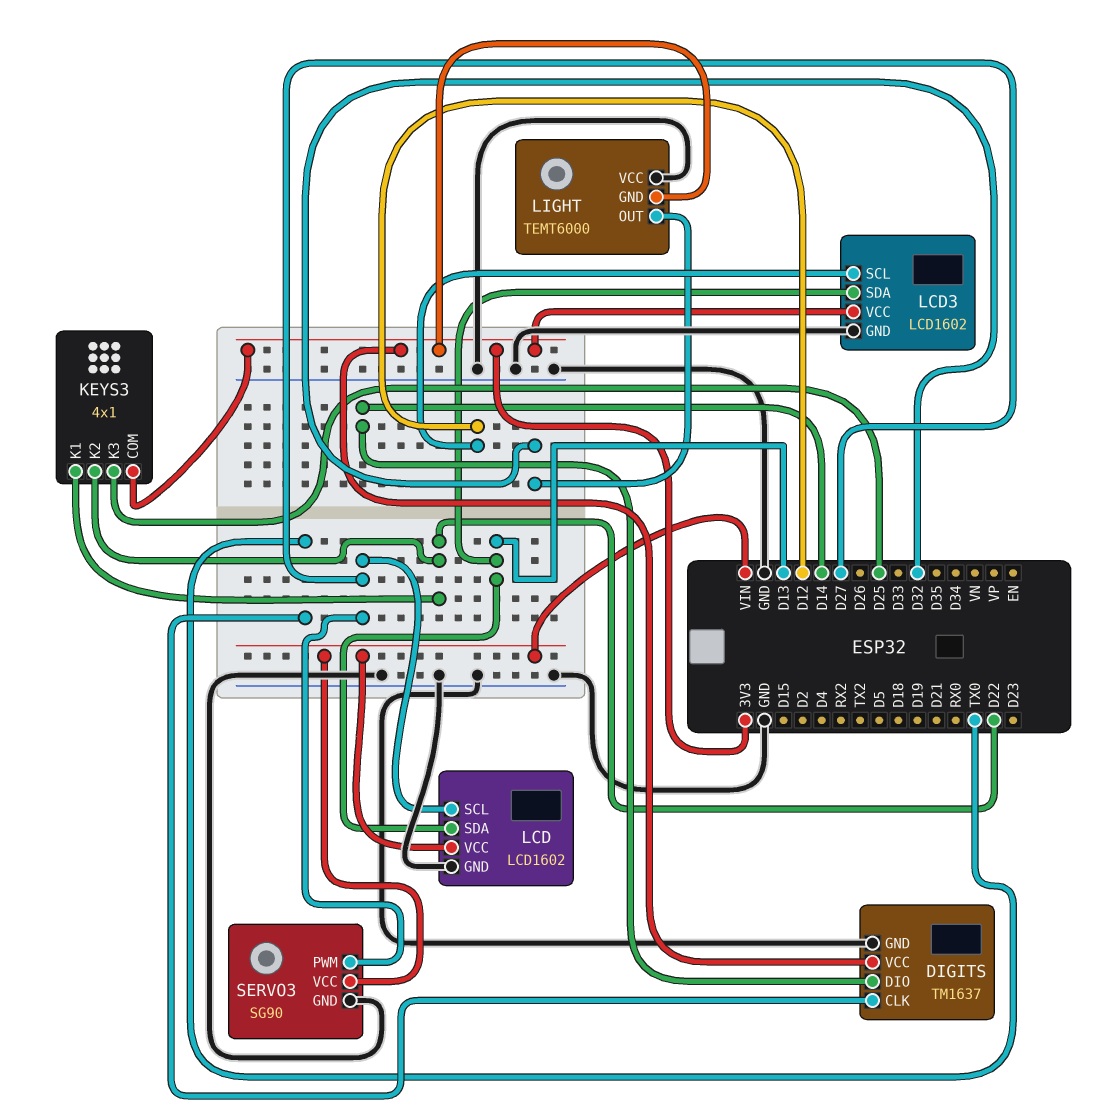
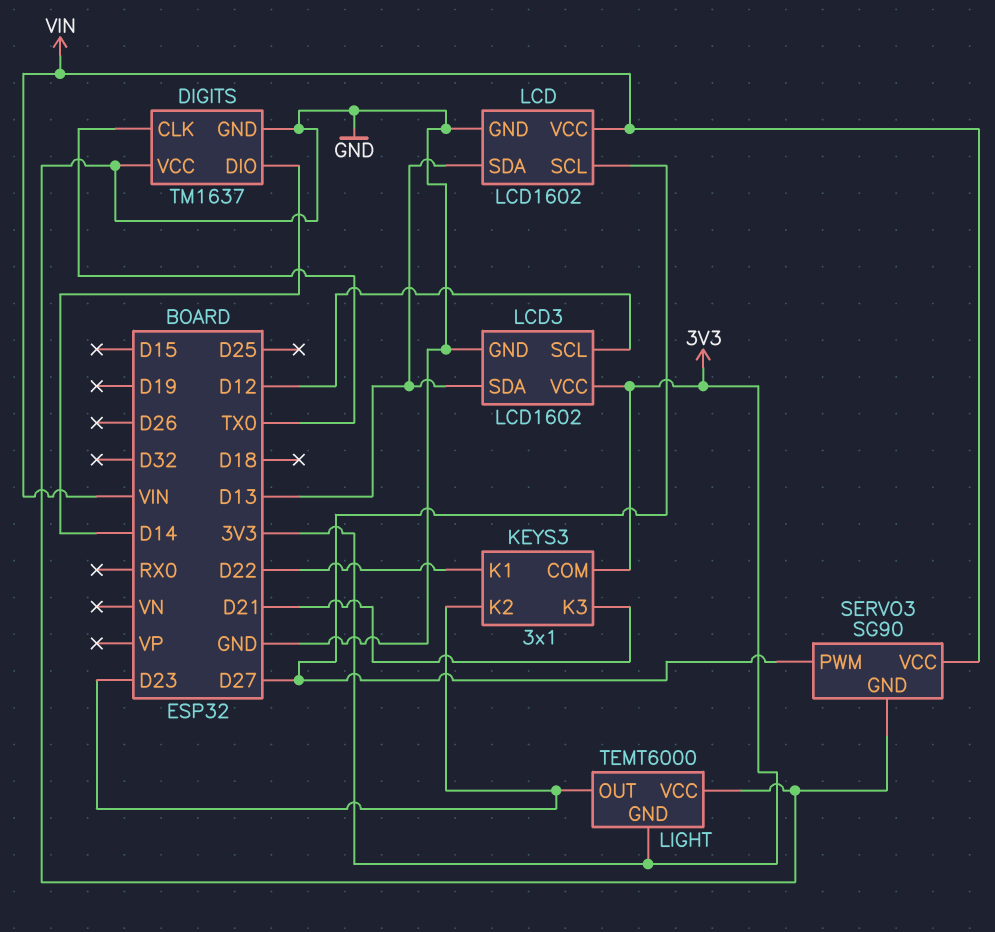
DIGITS pin VCC: 3V3 -> GND
KEYS3: 4x1 -> 3x1
KEYS3 pin K2: D22 -> D23
KEYS3 pin K3: D25 -> D21
LIGHT pin OUT: D32 -> D23

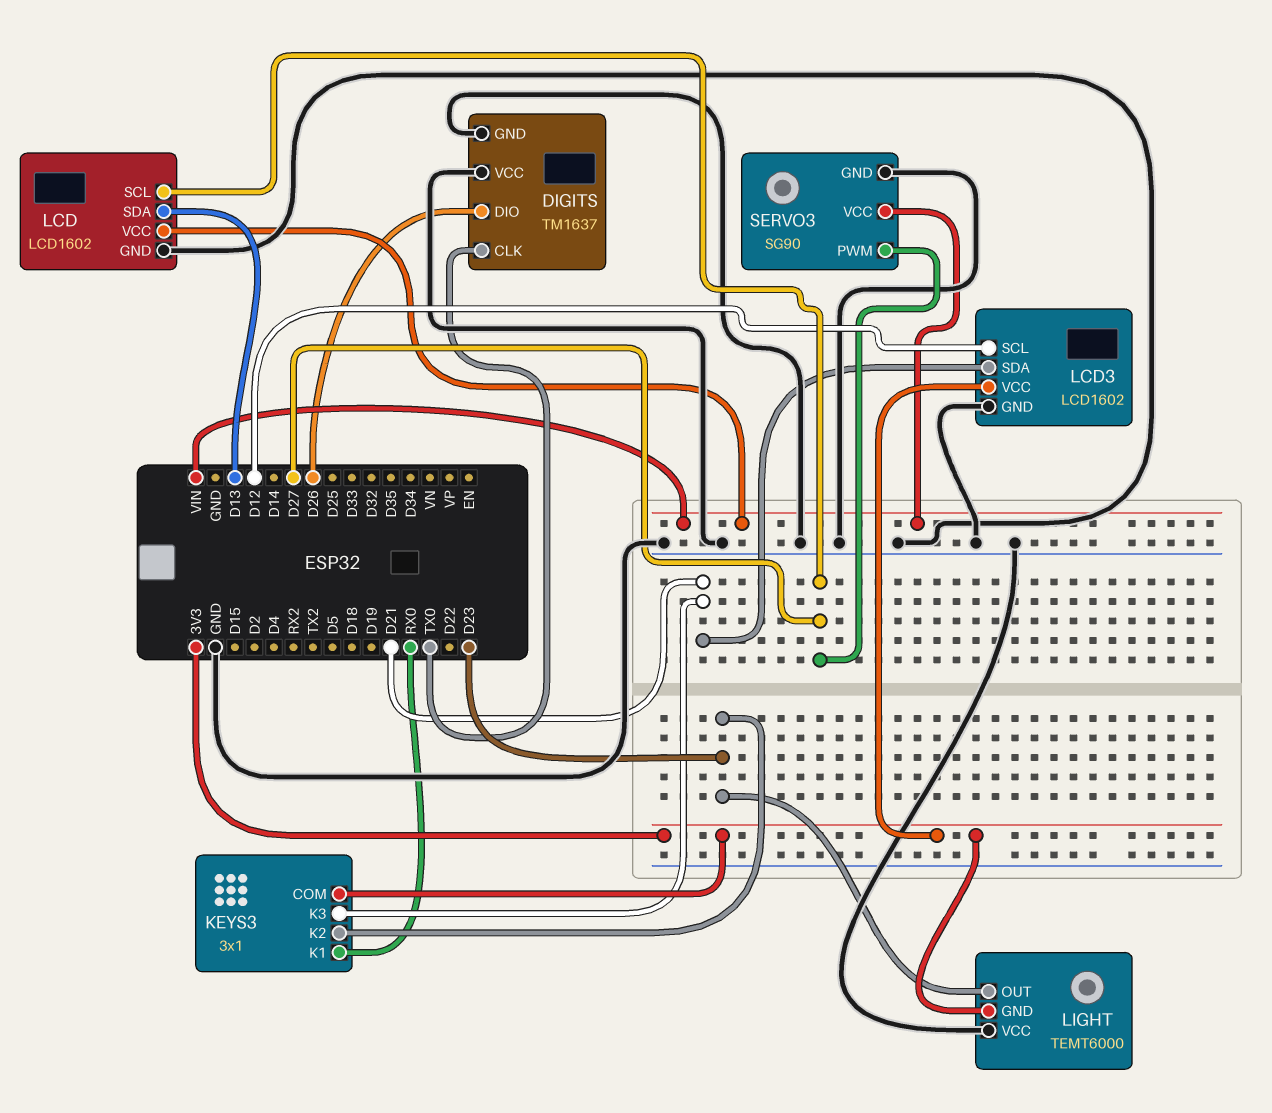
DIGITS pin DIO: D14 -> D26
KEYS3 pin K1: D22 -> RX0
LCD3 pin SDA: D13 -> D21

